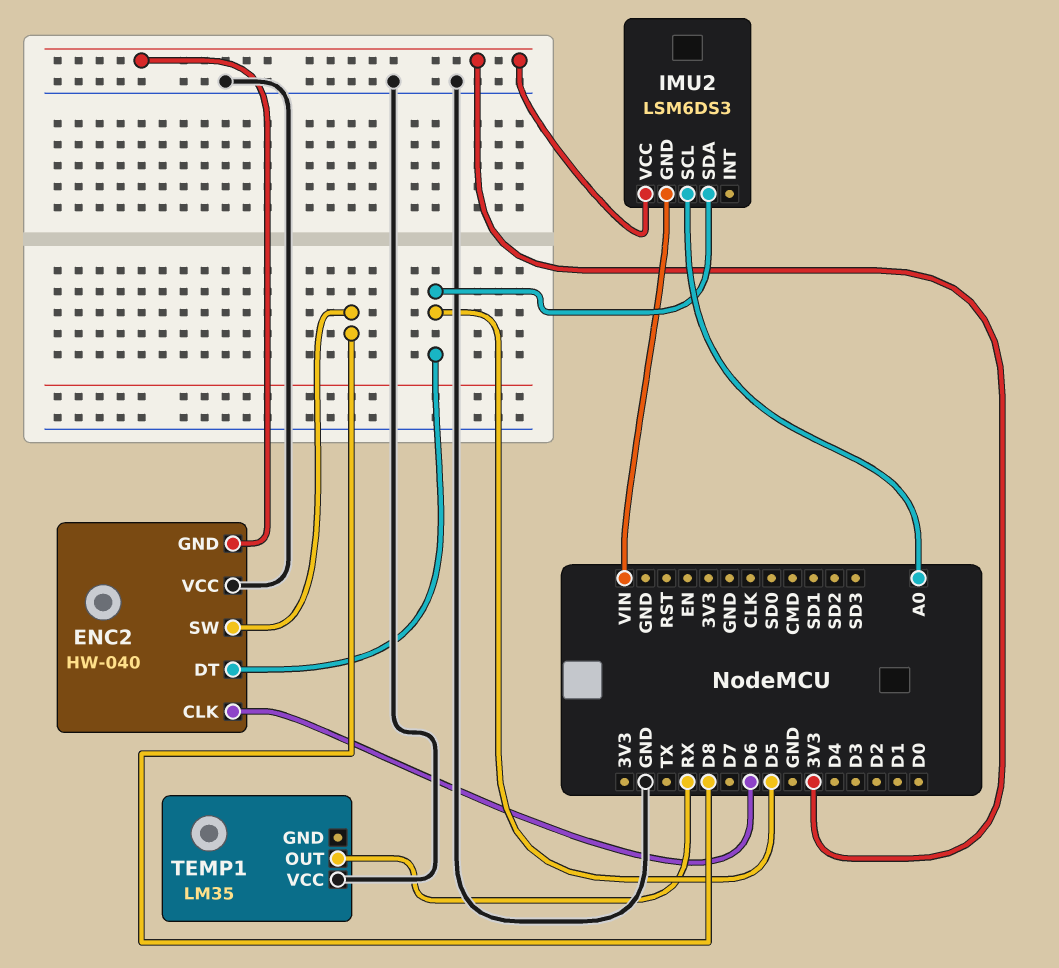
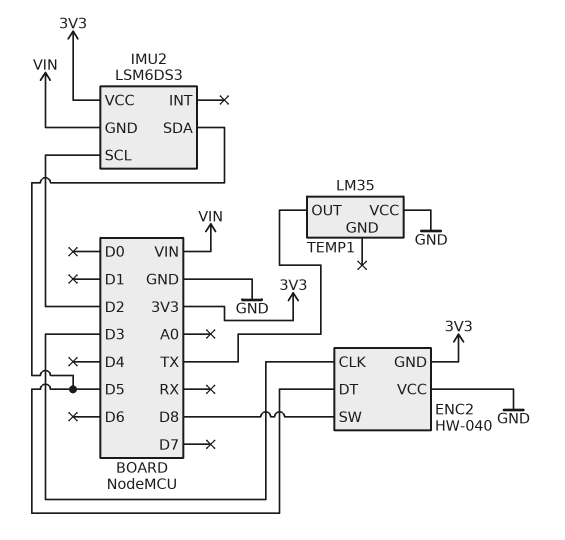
ENC2 pin CLK: D6 -> D3
IMU2 pin SCL: A0 -> D2
TEMP1 pin OUT: RX -> TX

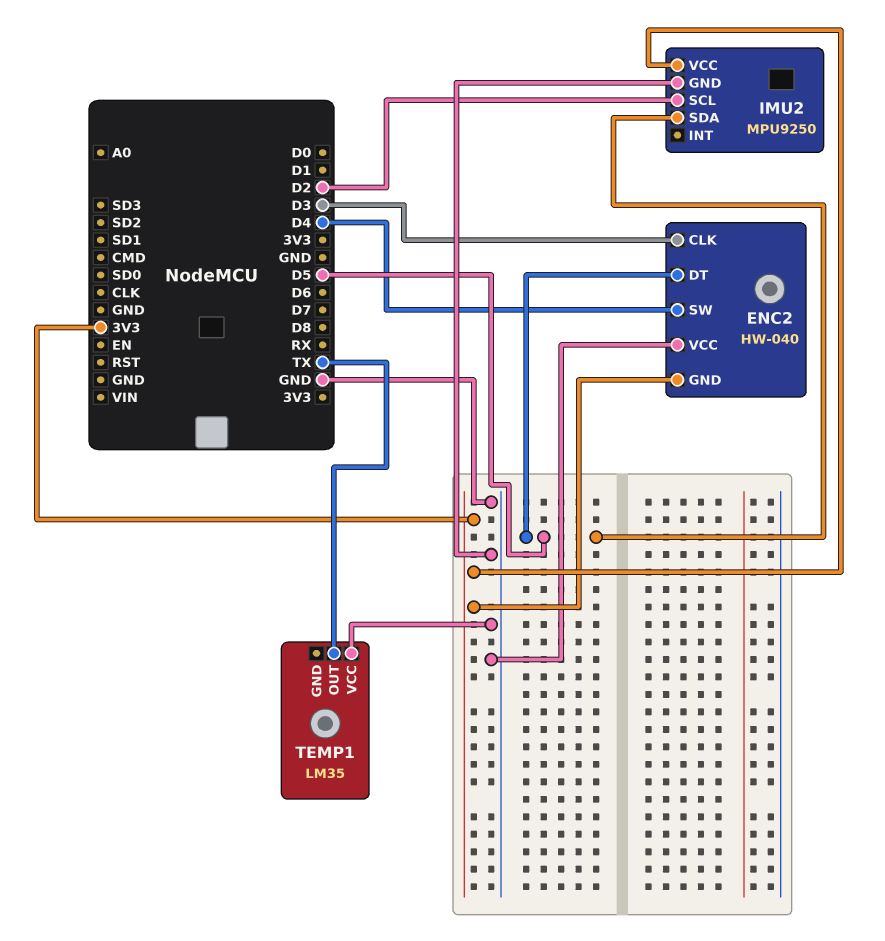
ENC2 pin SW: D8 -> D4
IMU2: LSM6DS3 -> MPU9250
IMU2 pin GND: VIN -> GND

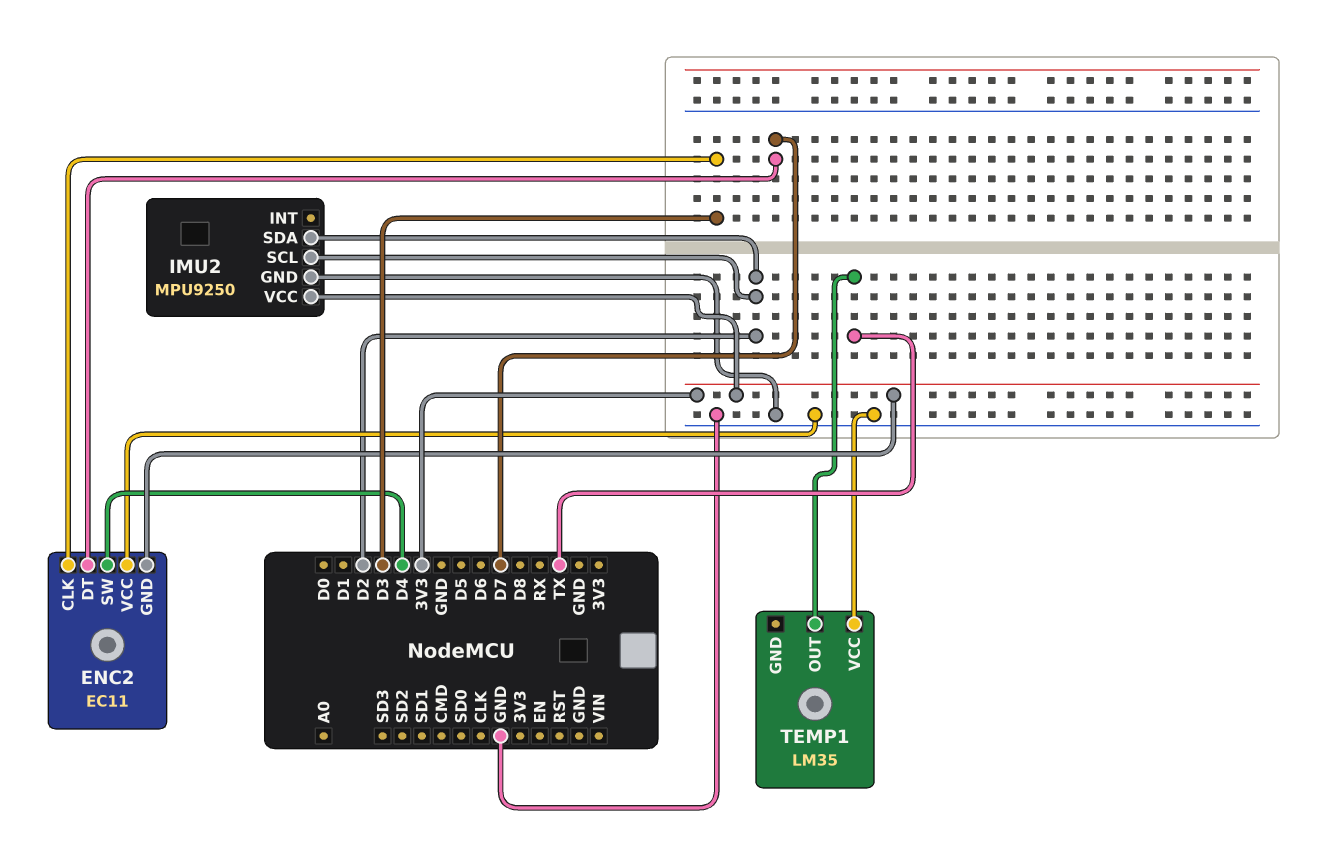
ENC2: HW-040 -> EC11
ENC2 pin DT: D5 -> D7
IMU2 pin SDA: D5 -> D2

